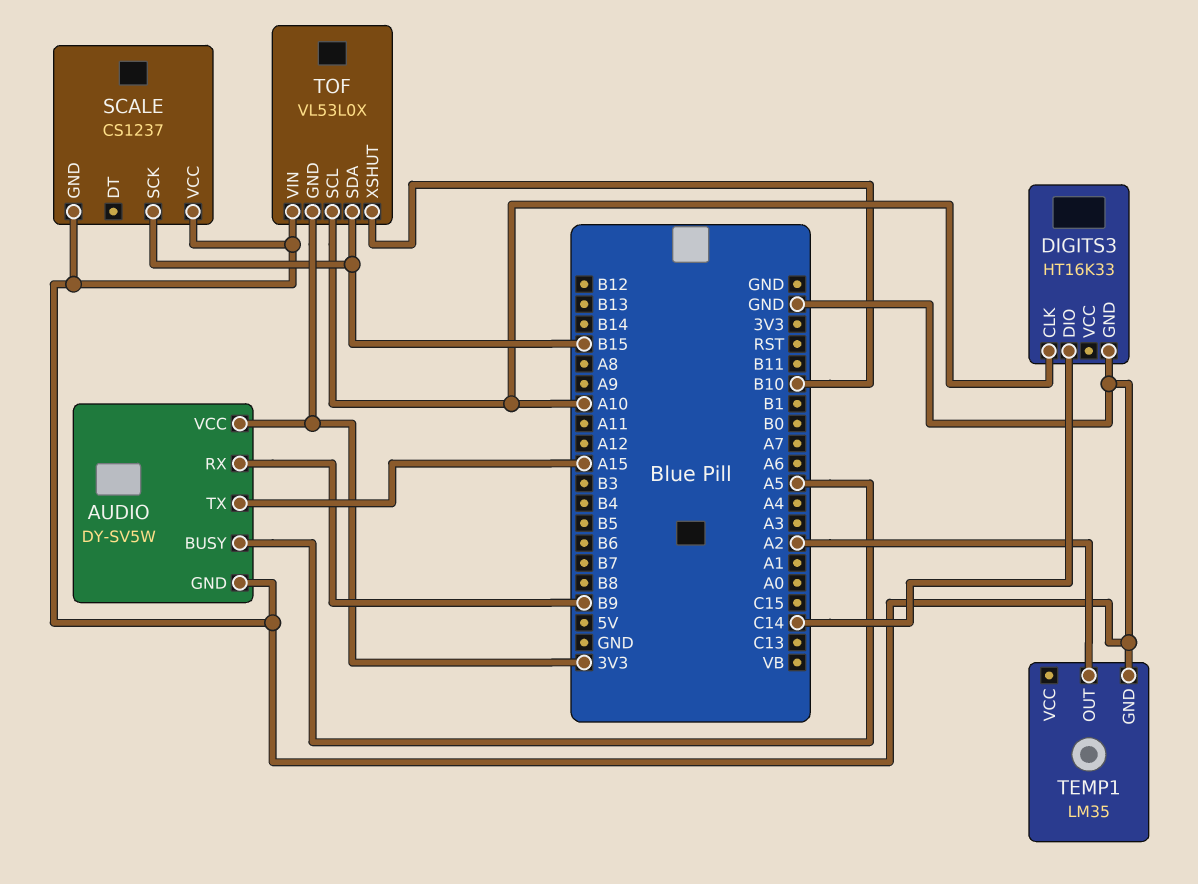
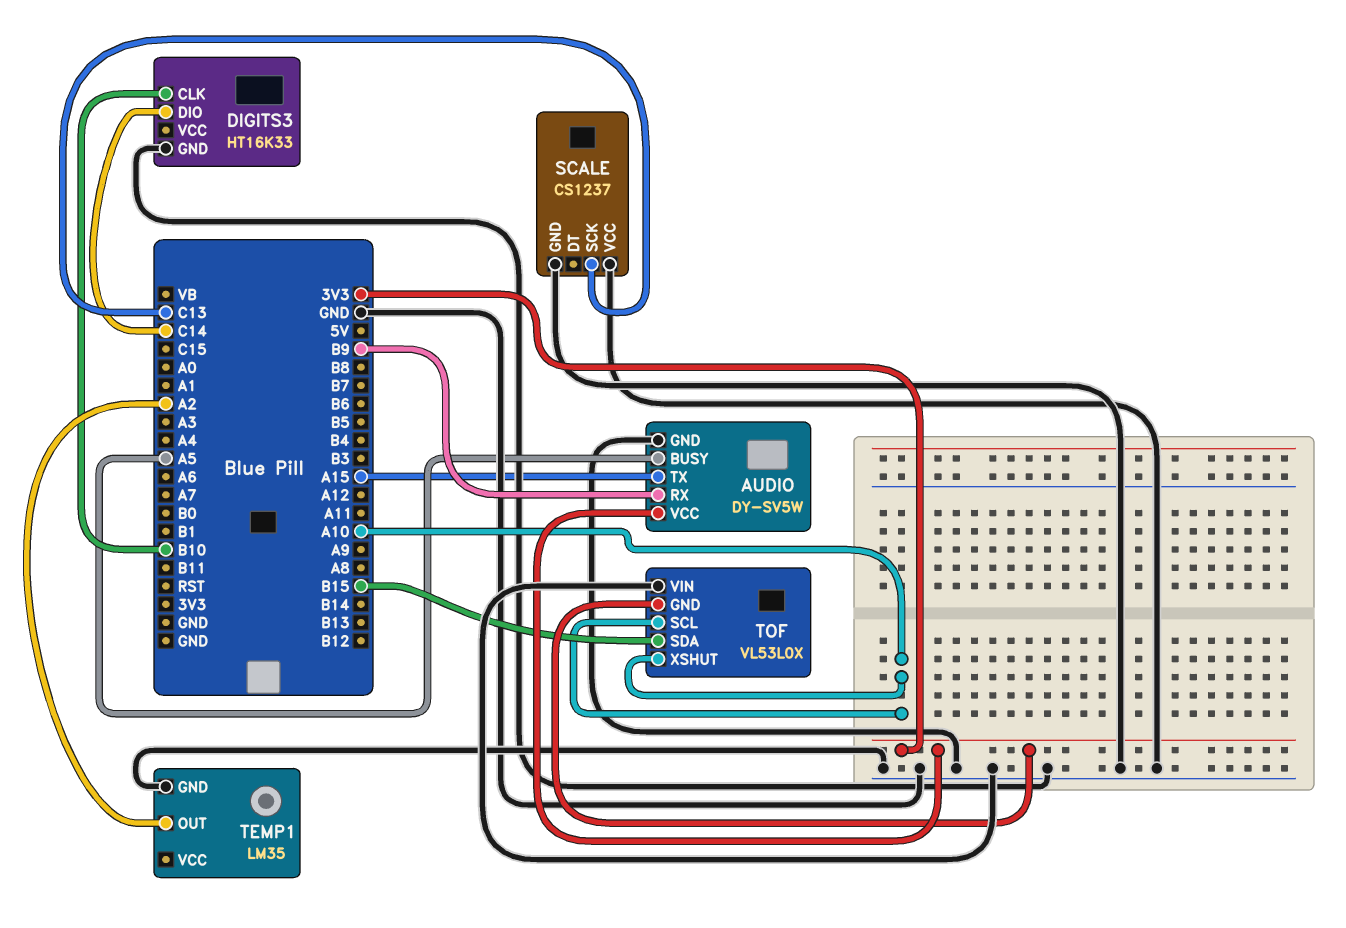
DIGITS3 pin CLK: A10 -> B10
SCALE pin SCK: B15 -> C13
TOF pin XSHUT: B10 -> A10

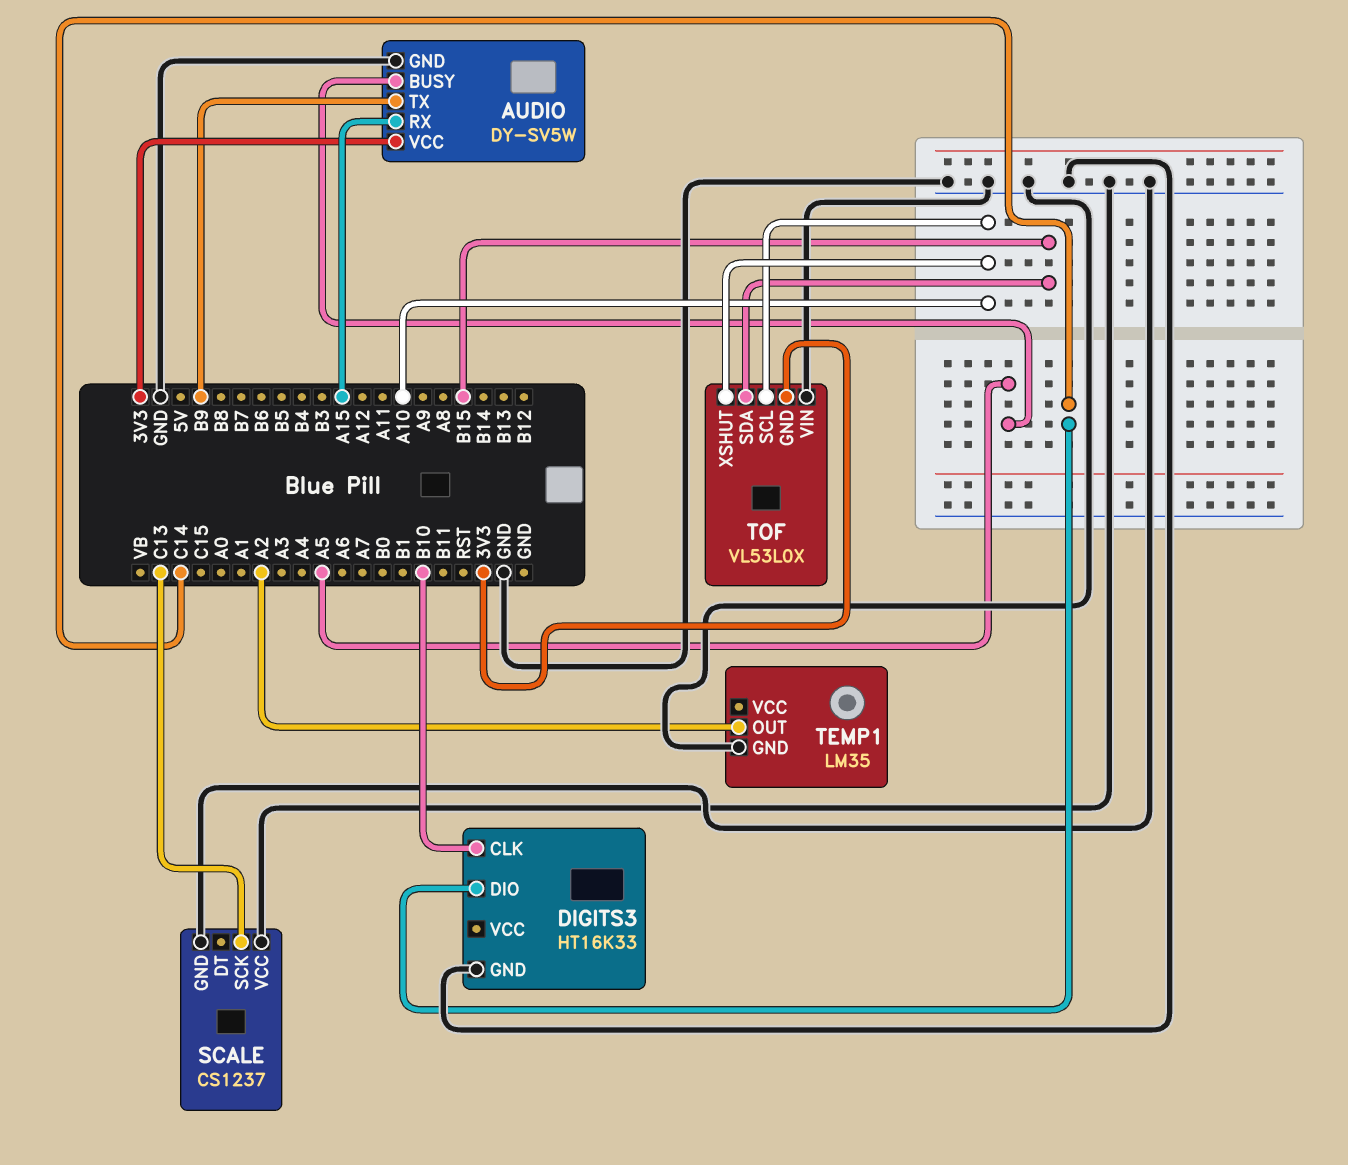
AUDIO pin RX: B9 -> A15
AUDIO pin TX: A15 -> B9

